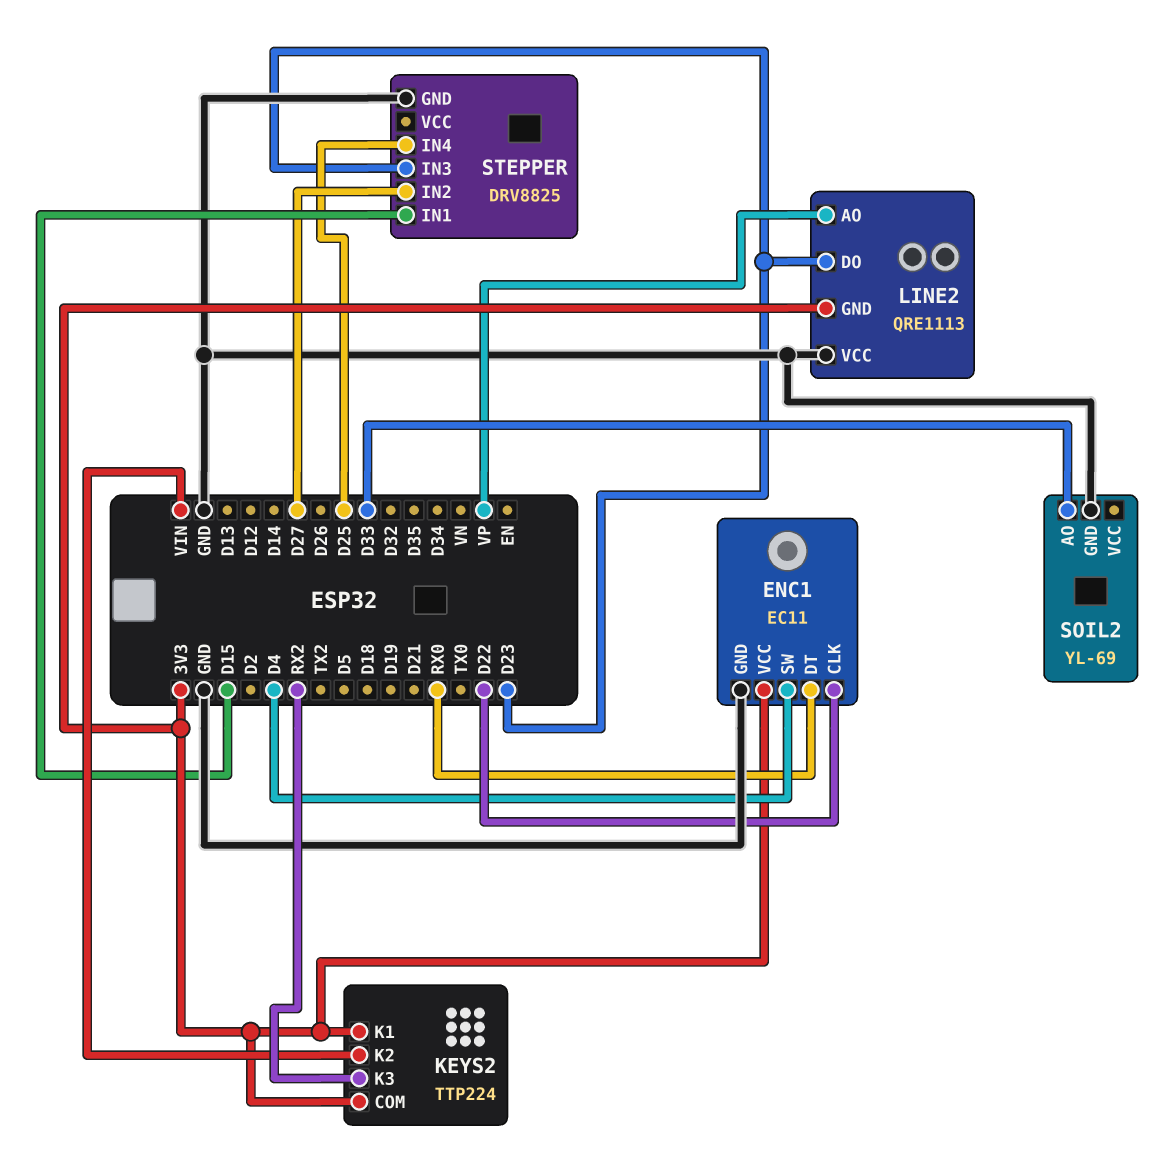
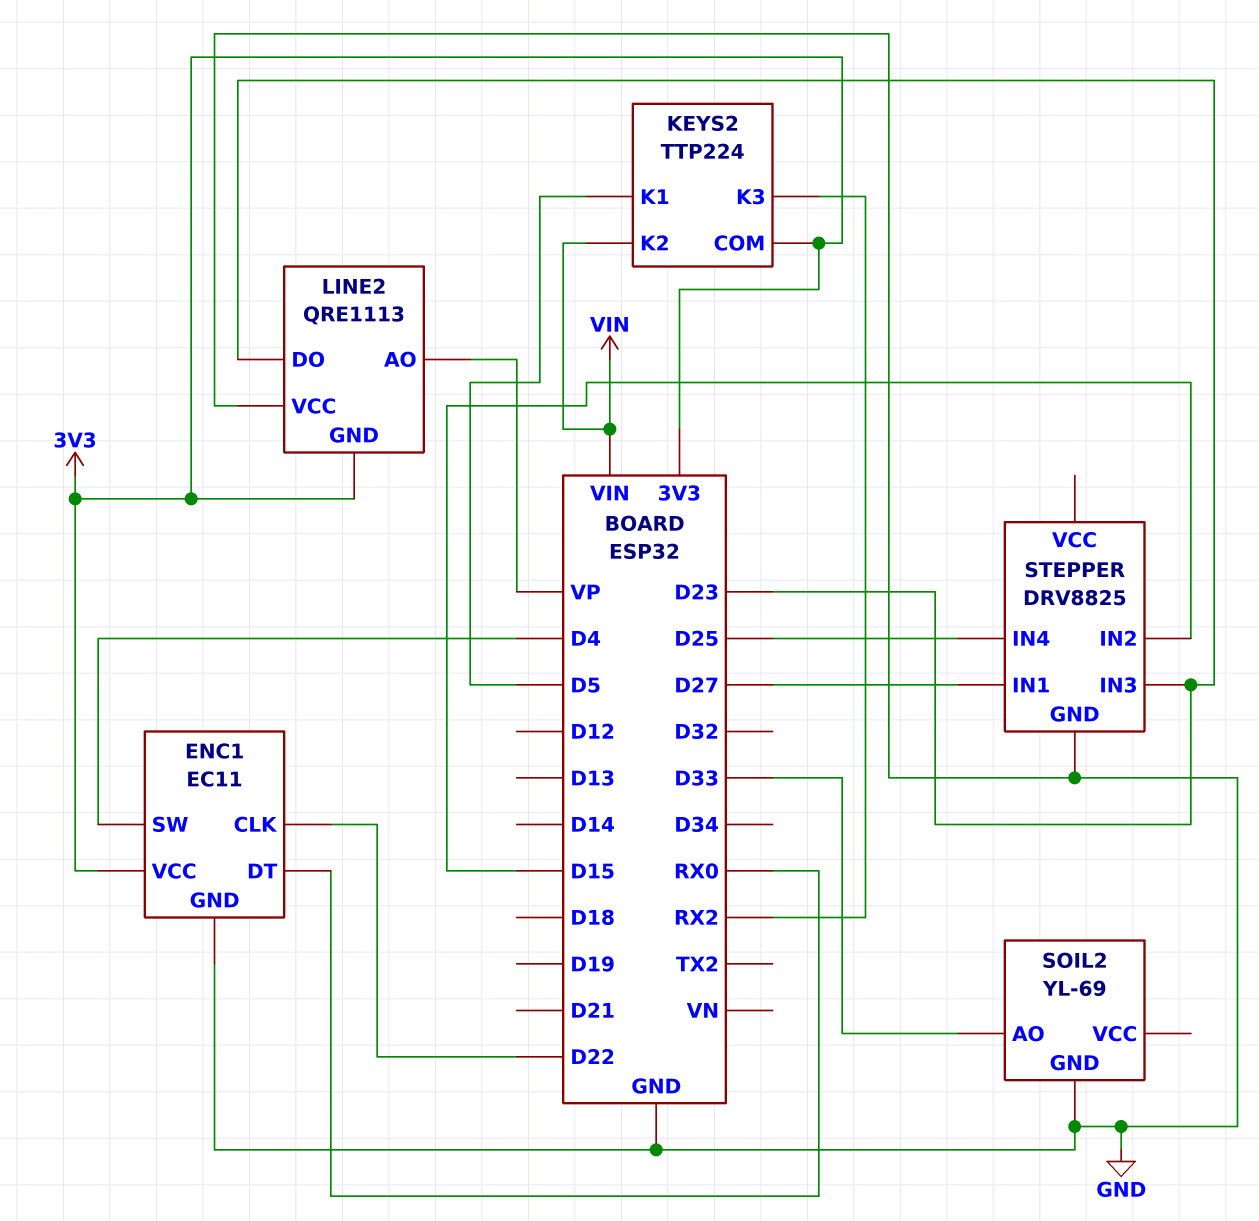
KEYS2 pin K1: 3V3 -> D5
STEPPER pin IN1: D15 -> D27
STEPPER pin IN2: D27 -> D15

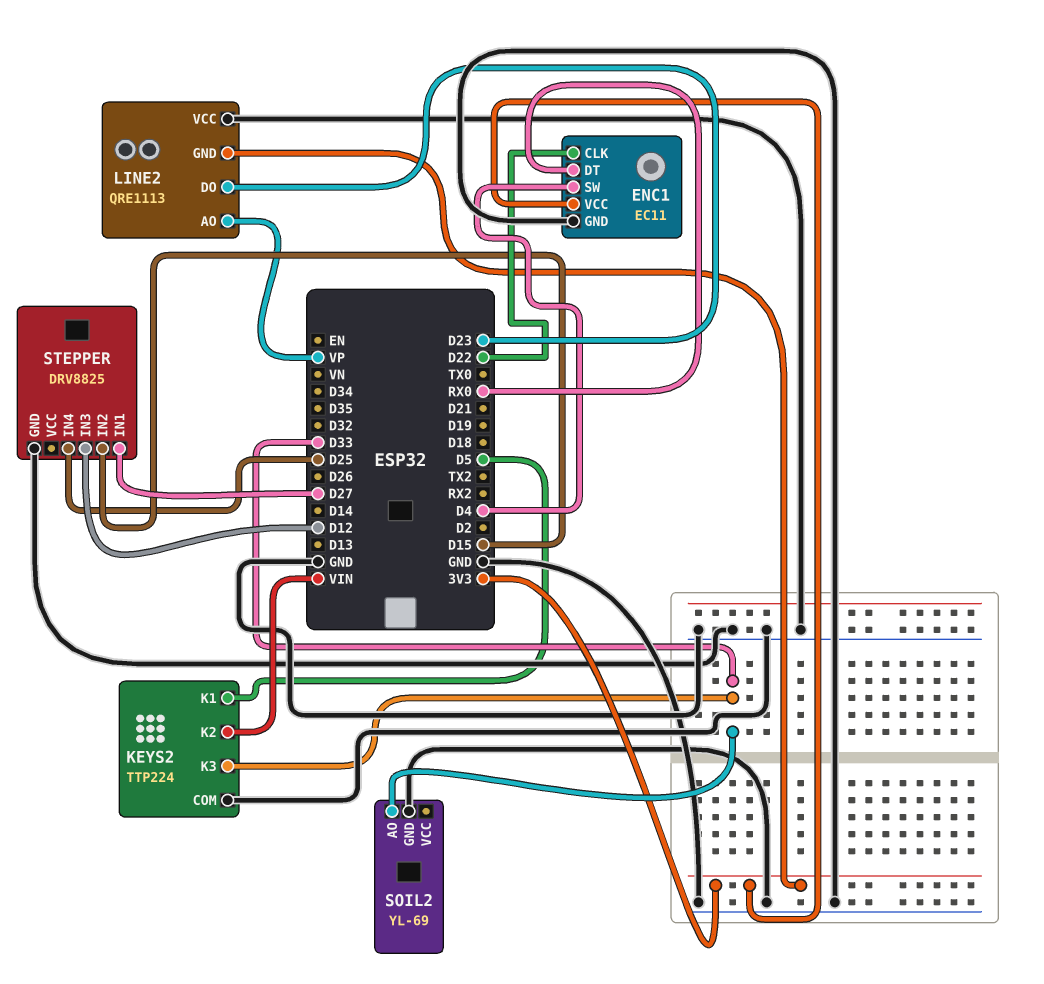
KEYS2 pin COM: 3V3 -> GND
KEYS2 pin K3: RX2 -> D33
STEPPER pin IN3: D23 -> D12

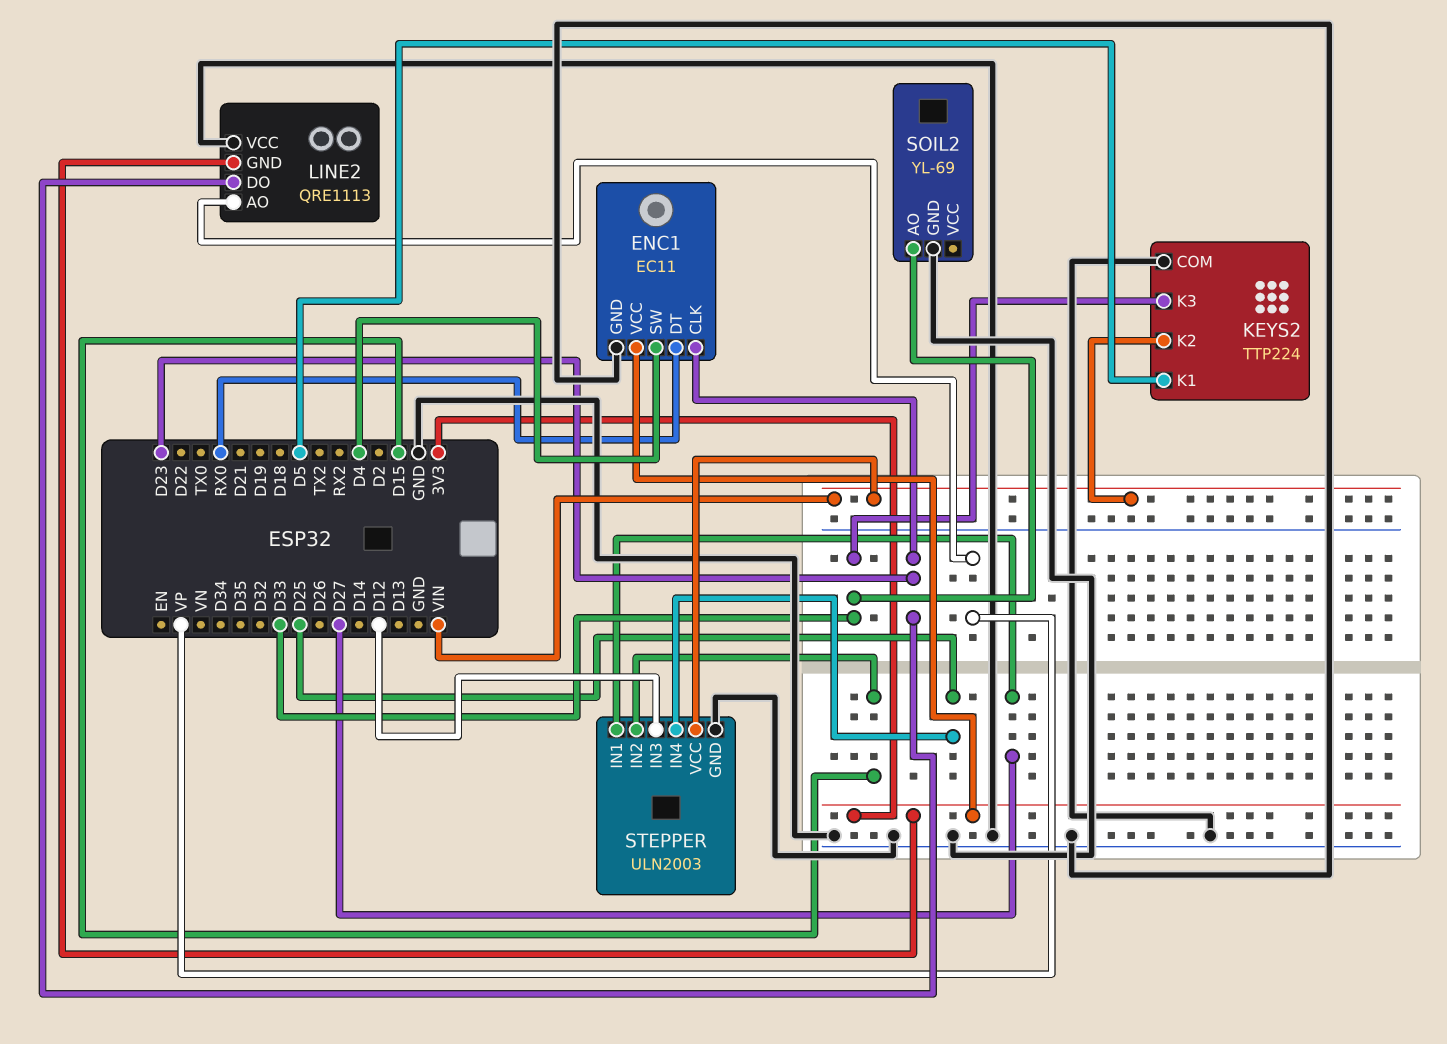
ENC1 pin CLK: D22 -> D23
STEPPER: DRV8825 -> ULN2003
STEPPER pin VCC: none -> VIN

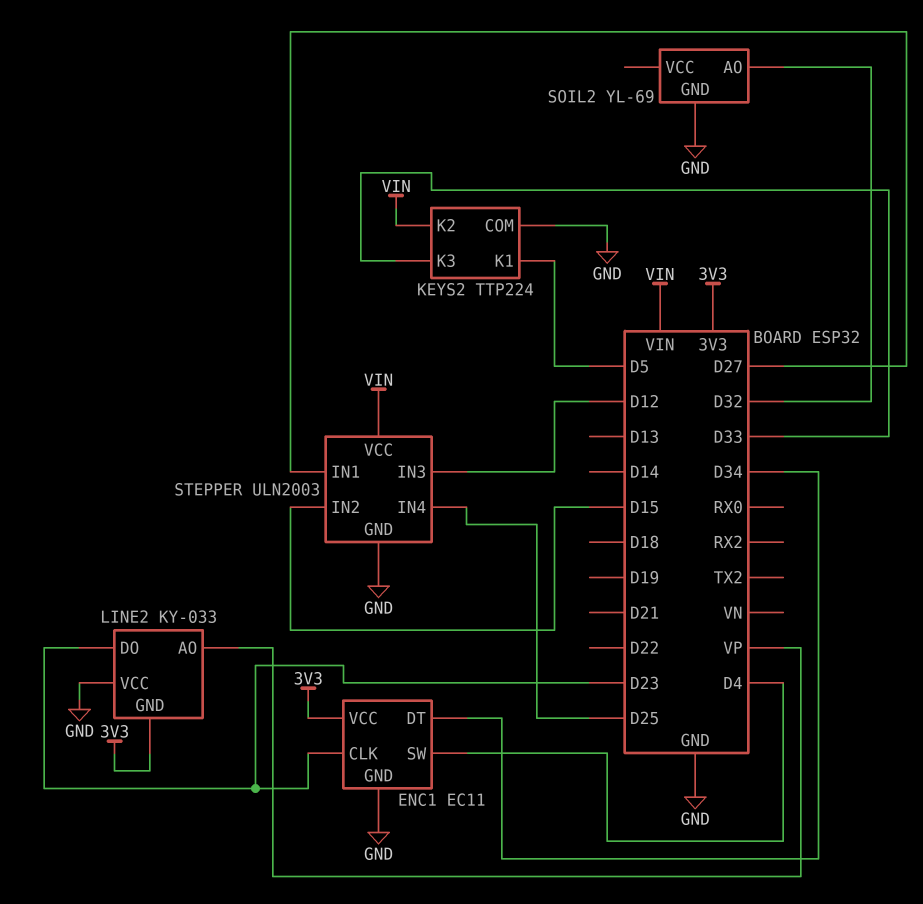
ENC1 pin DT: RX0 -> D34
LINE2: QRE1113 -> KY-033
SOIL2 pin AO: D33 -> D32

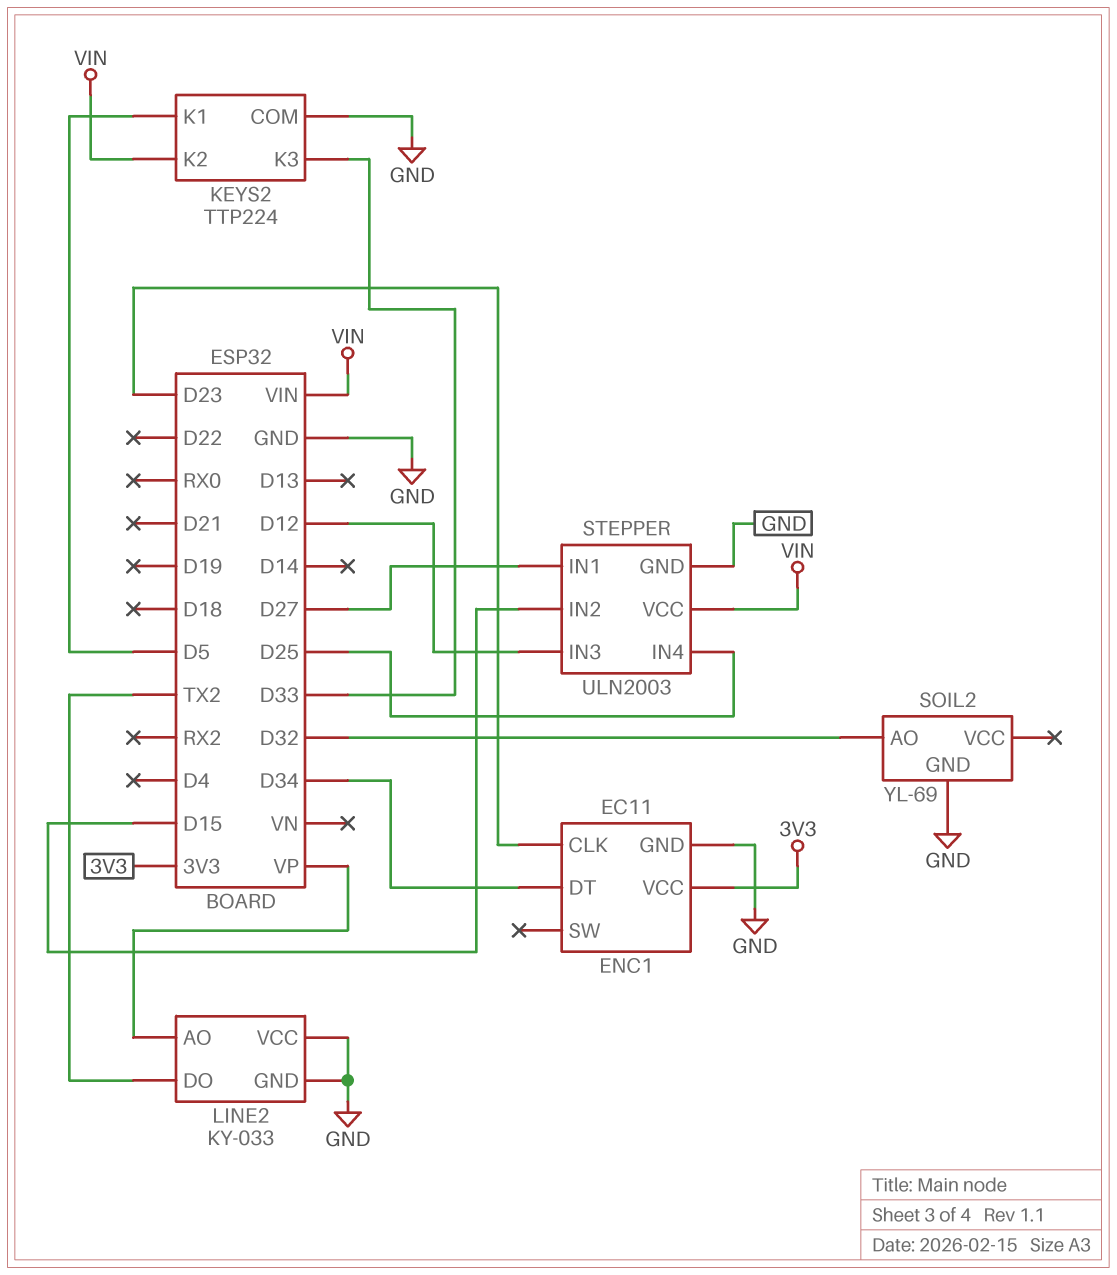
ENC1 pin SW: D4 -> none
LINE2 pin DO: D23 -> TX2
LINE2 pin GND: 3V3 -> GND

